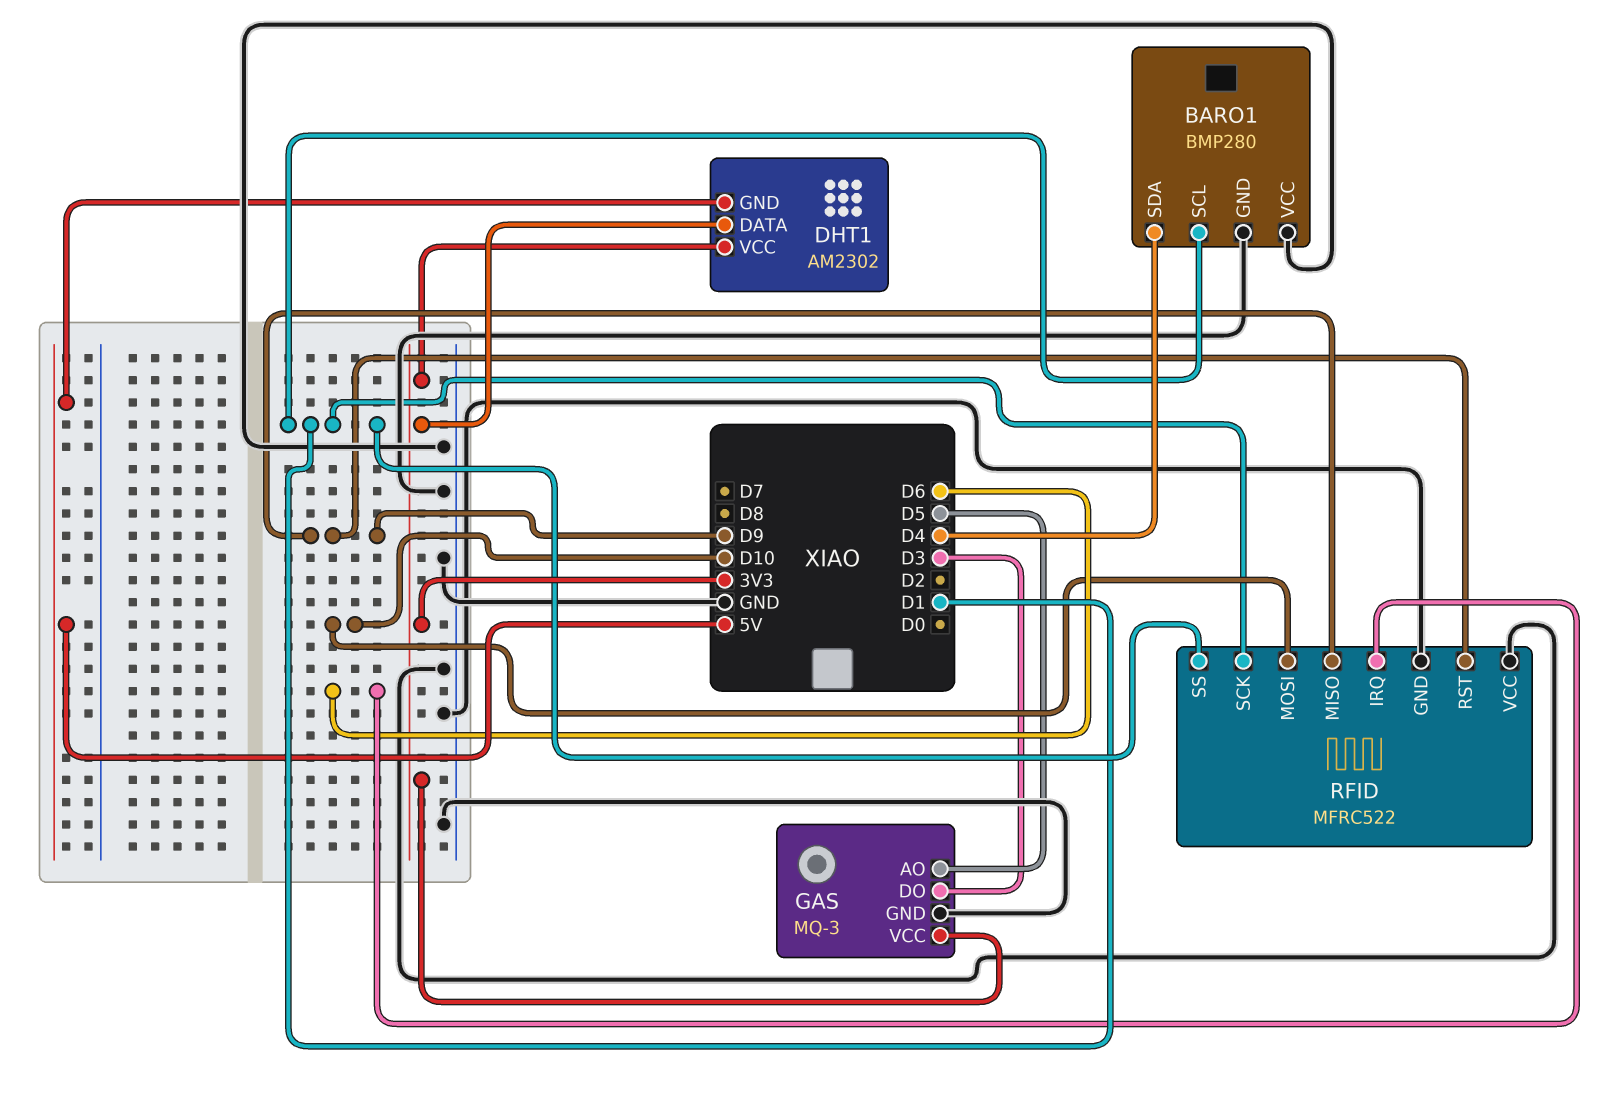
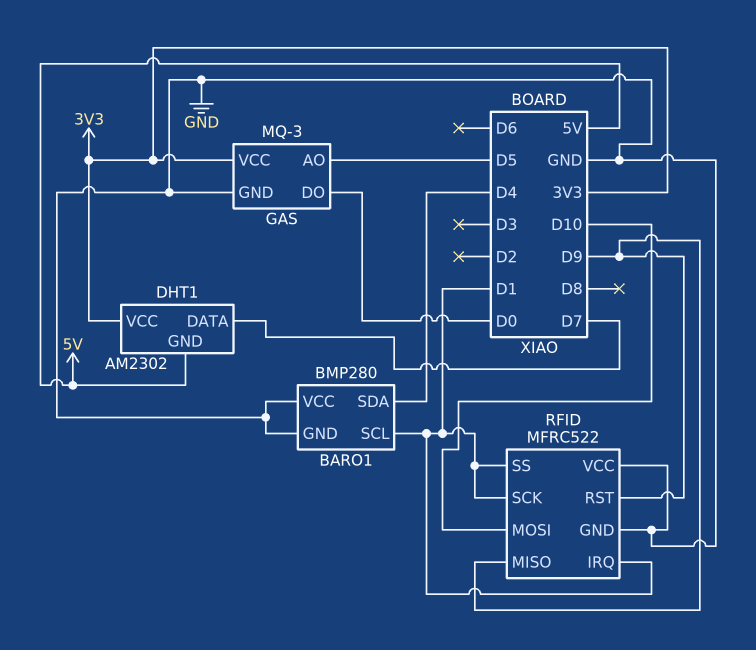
DHT1 pin DATA: 3V3 -> D7
GAS pin DO: D3 -> D0
RFID pin IRQ: D6 -> D1

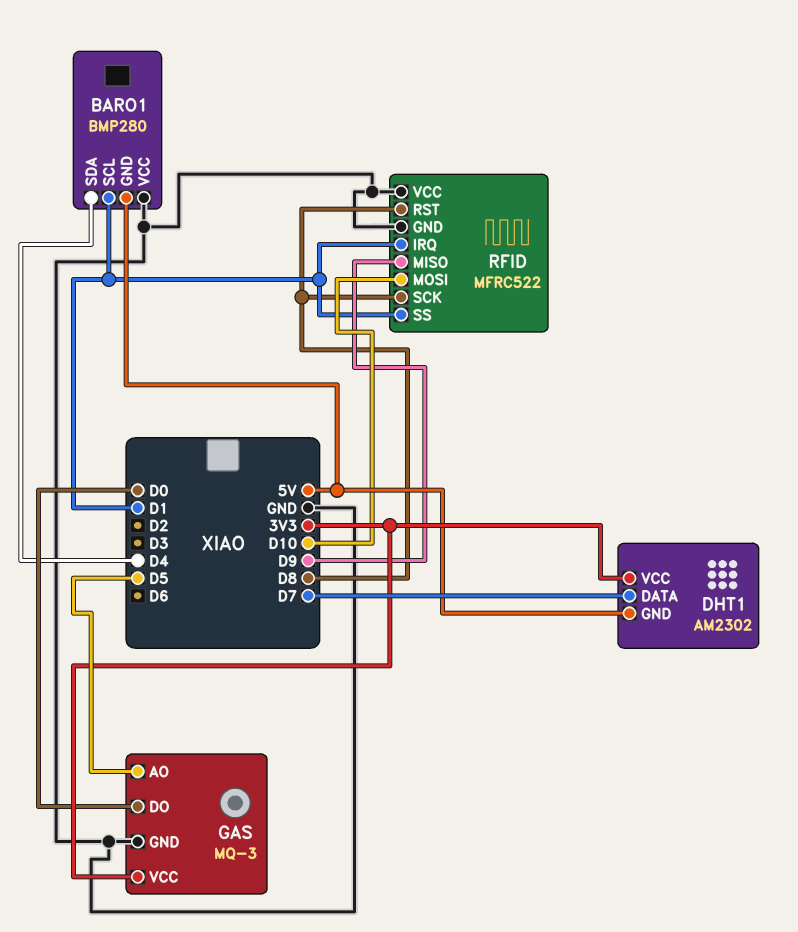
BARO1 pin GND: GND -> 5V
RFID pin RST: D9 -> D8
RFID pin SCK: D1 -> D8

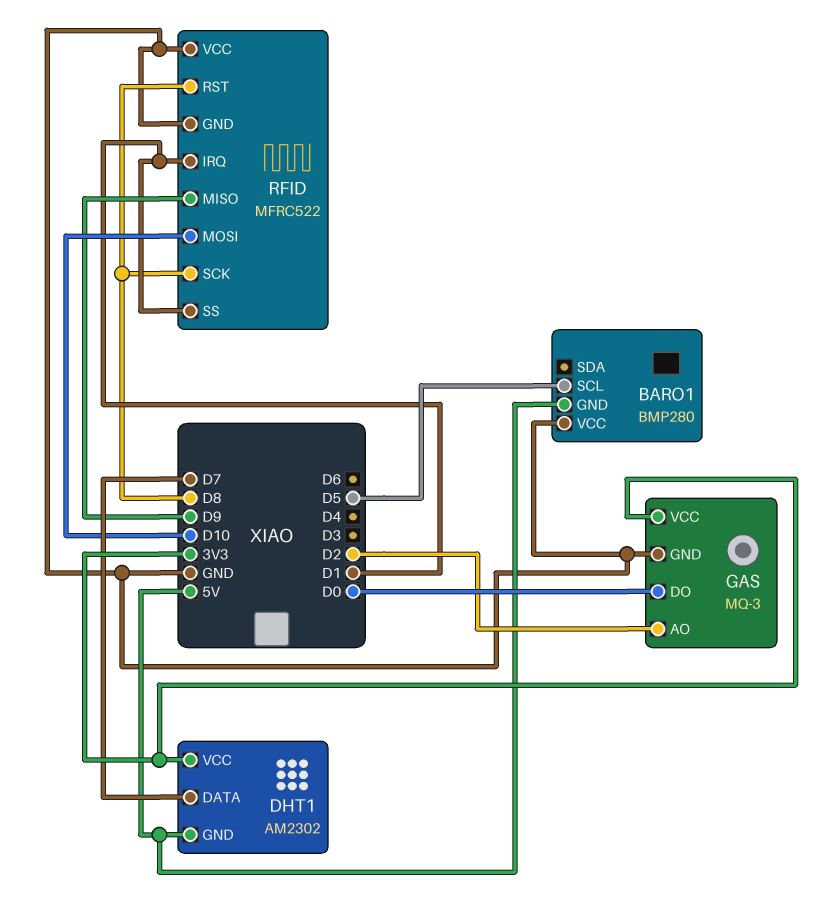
BARO1 pin SCL: D1 -> D5
BARO1 pin SDA: D4 -> none
GAS pin AO: D5 -> D2

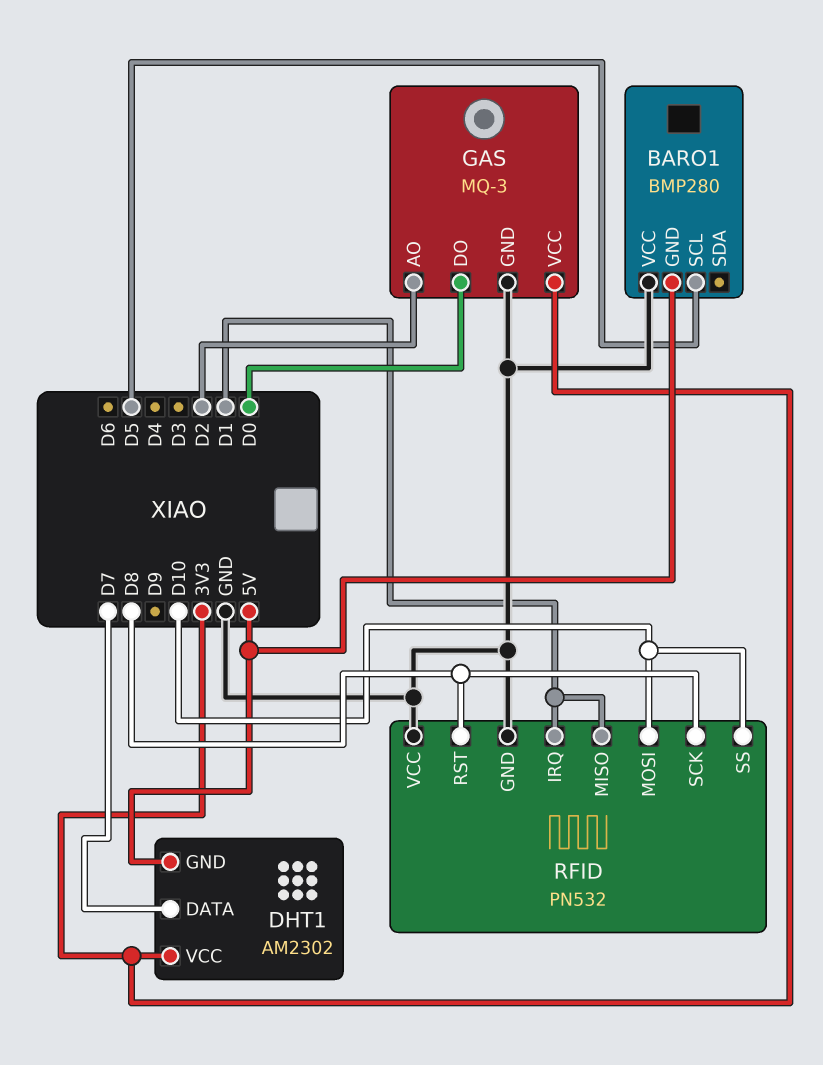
RFID: MFRC522 -> PN532
RFID pin MISO: D9 -> D1
RFID pin SS: D1 -> D10

